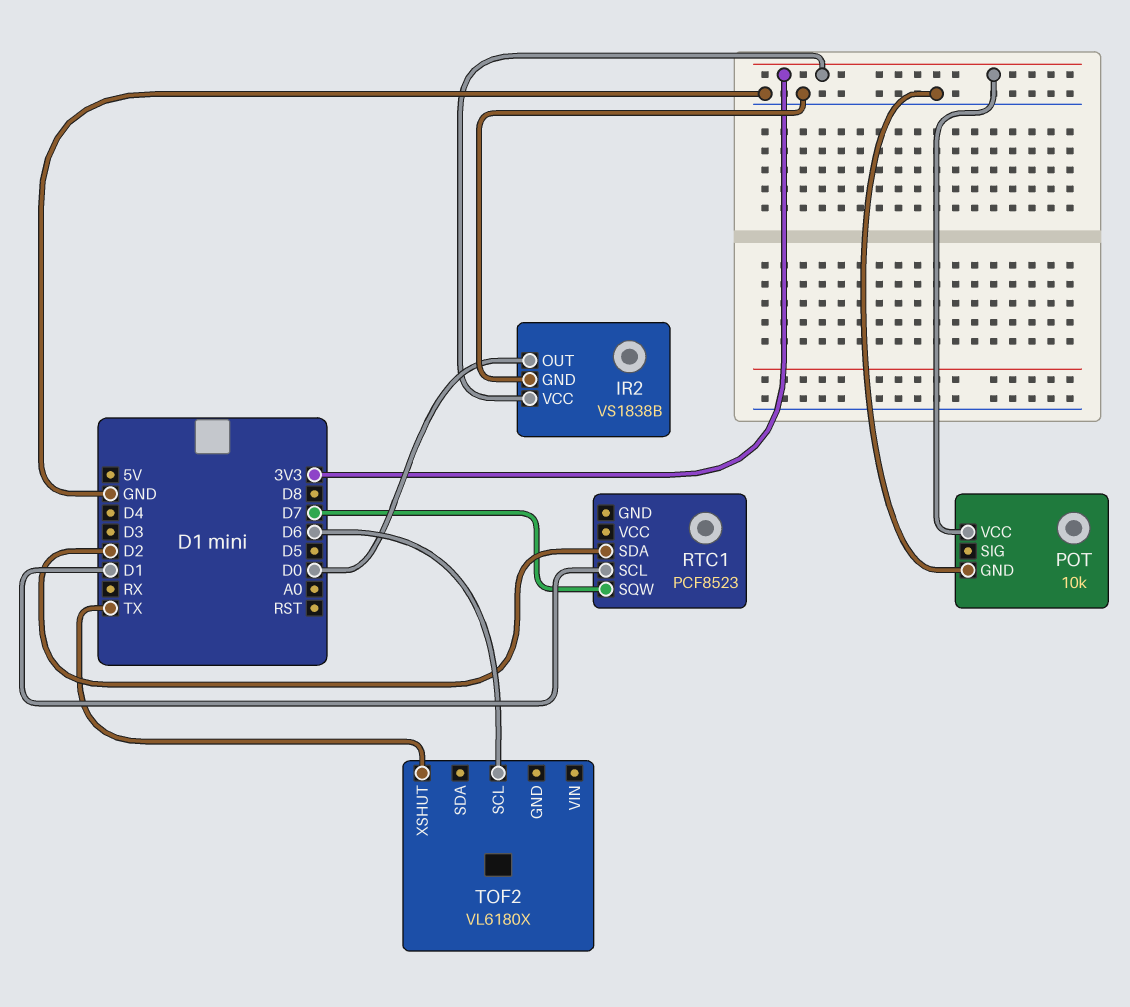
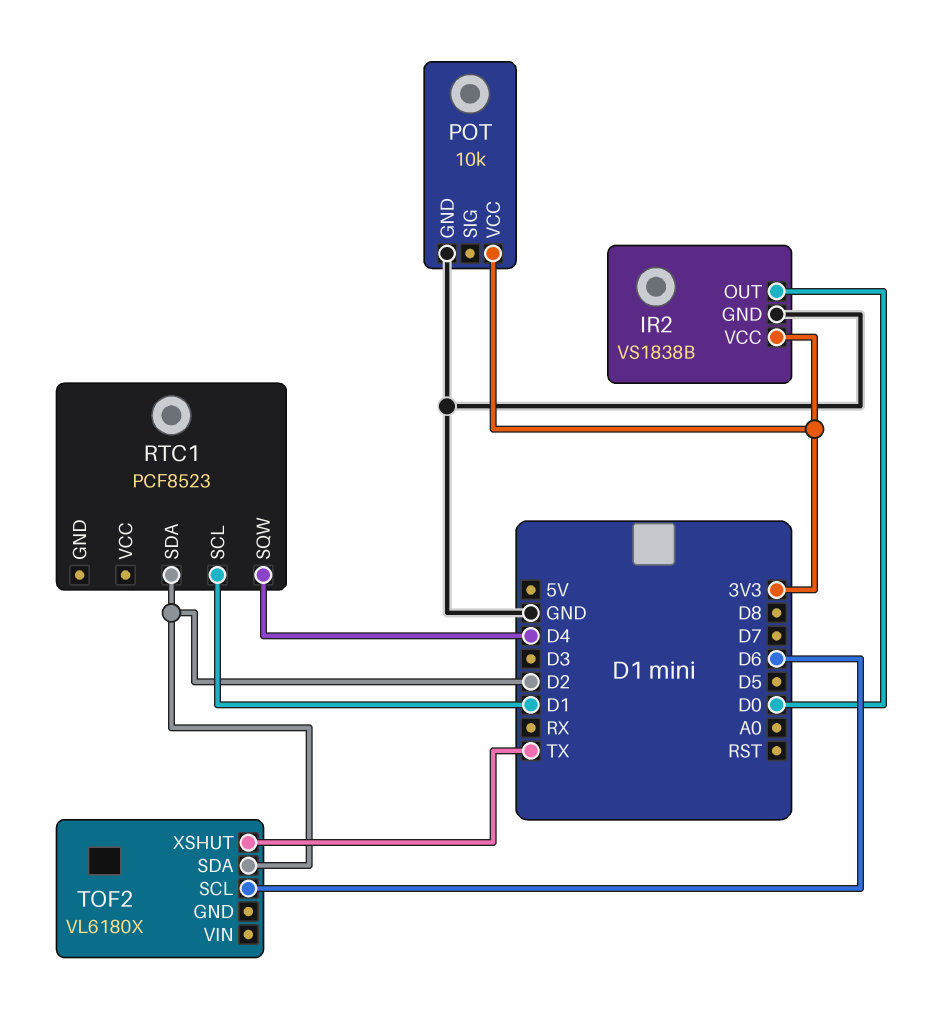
RTC1 pin SQW: D7 -> D4
TOF2 pin SDA: none -> D2

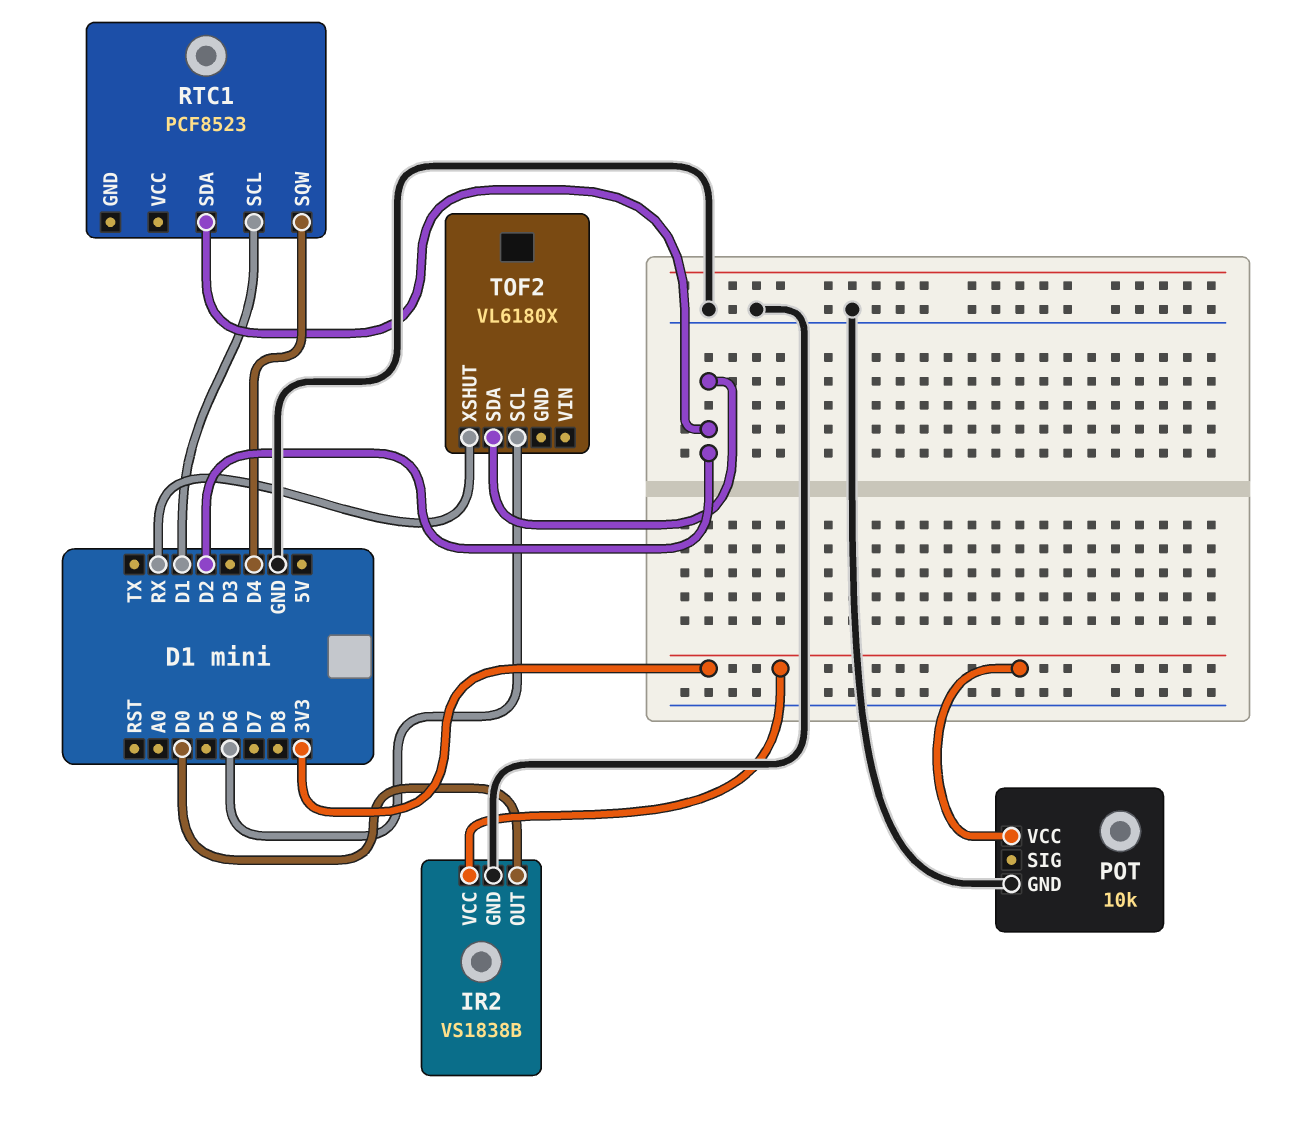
TOF2 pin XSHUT: TX -> RX

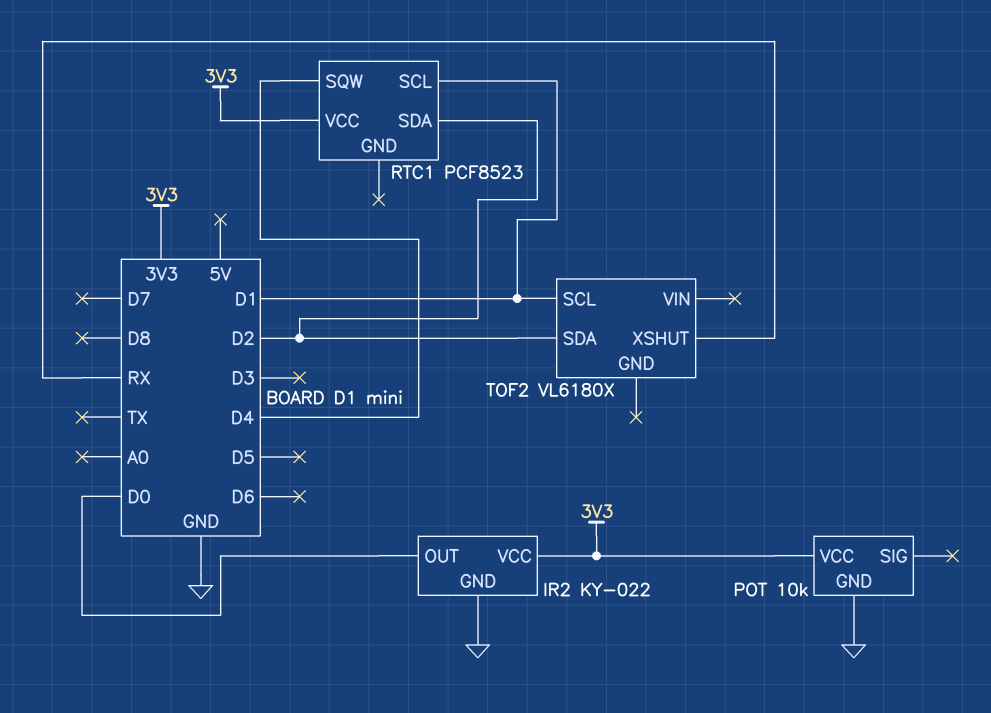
IR2: VS1838B -> KY-022
RTC1 pin VCC: none -> 3V3
TOF2 pin SCL: D6 -> D1

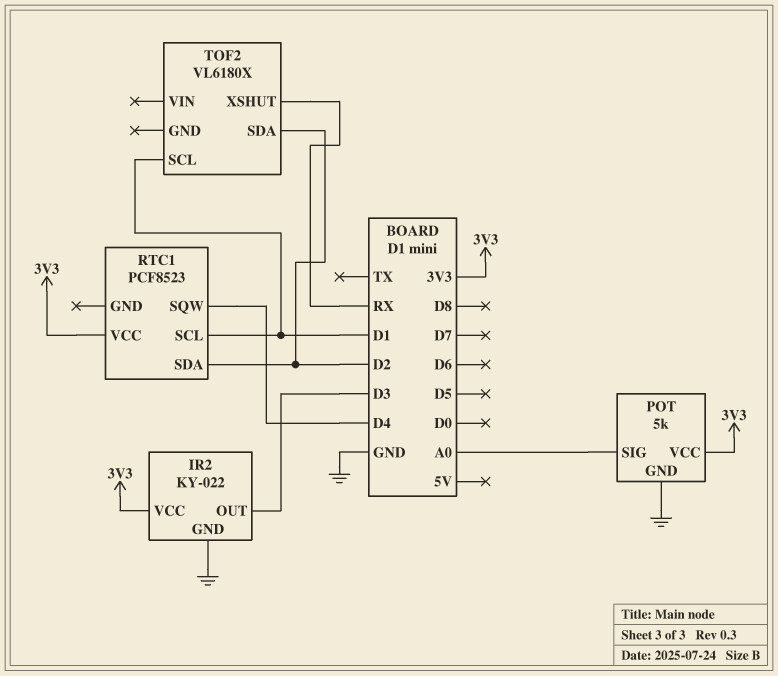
IR2 pin OUT: D0 -> D3
POT: 10k -> 5k
POT pin SIG: none -> A0

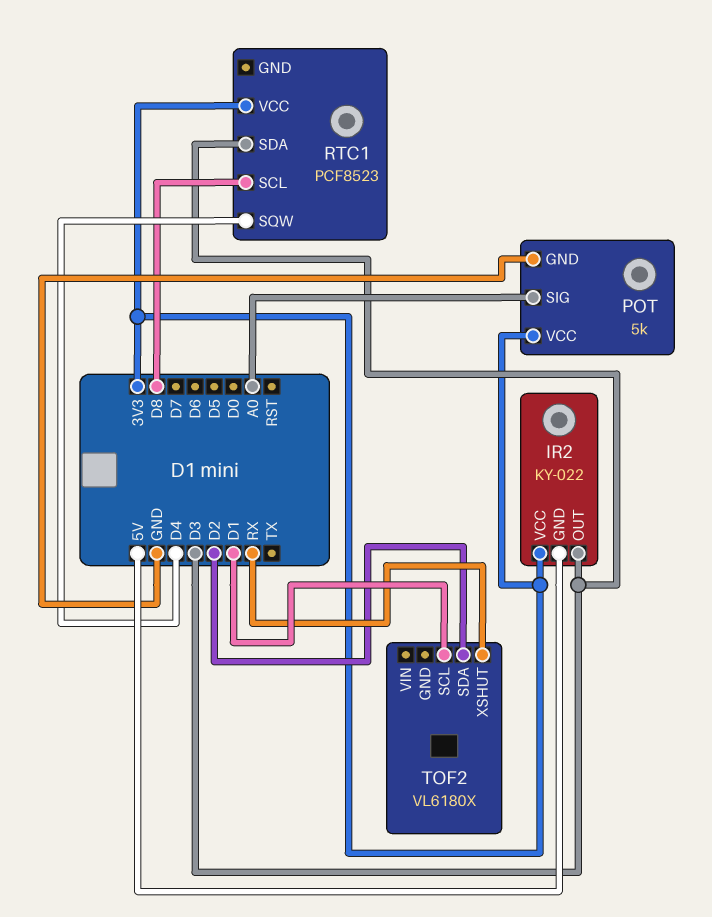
IR2 pin GND: GND -> 5V
RTC1 pin SCL: D1 -> D8
RTC1 pin SDA: D2 -> D3

